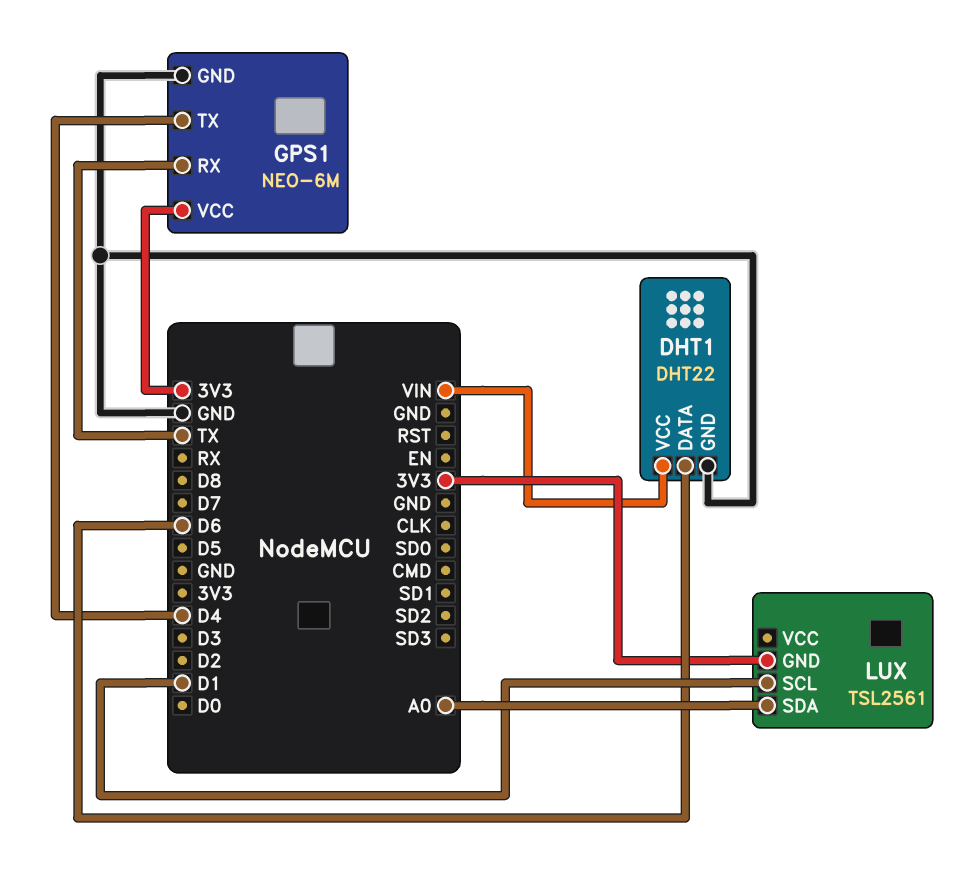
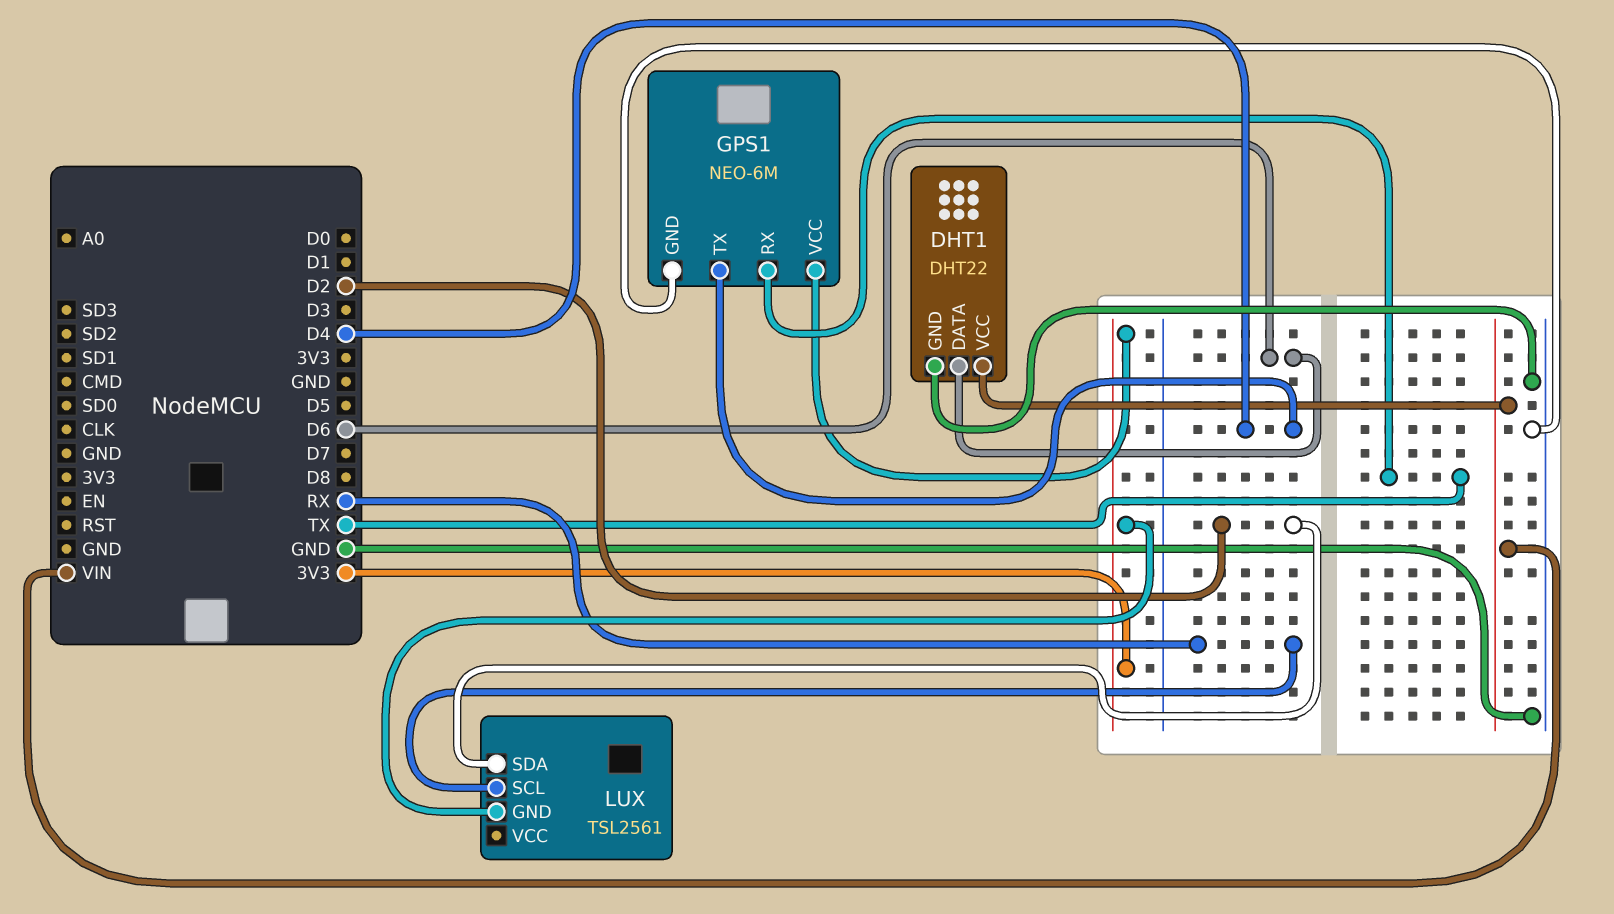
LUX pin SCL: D1 -> RX
LUX pin SDA: A0 -> D2

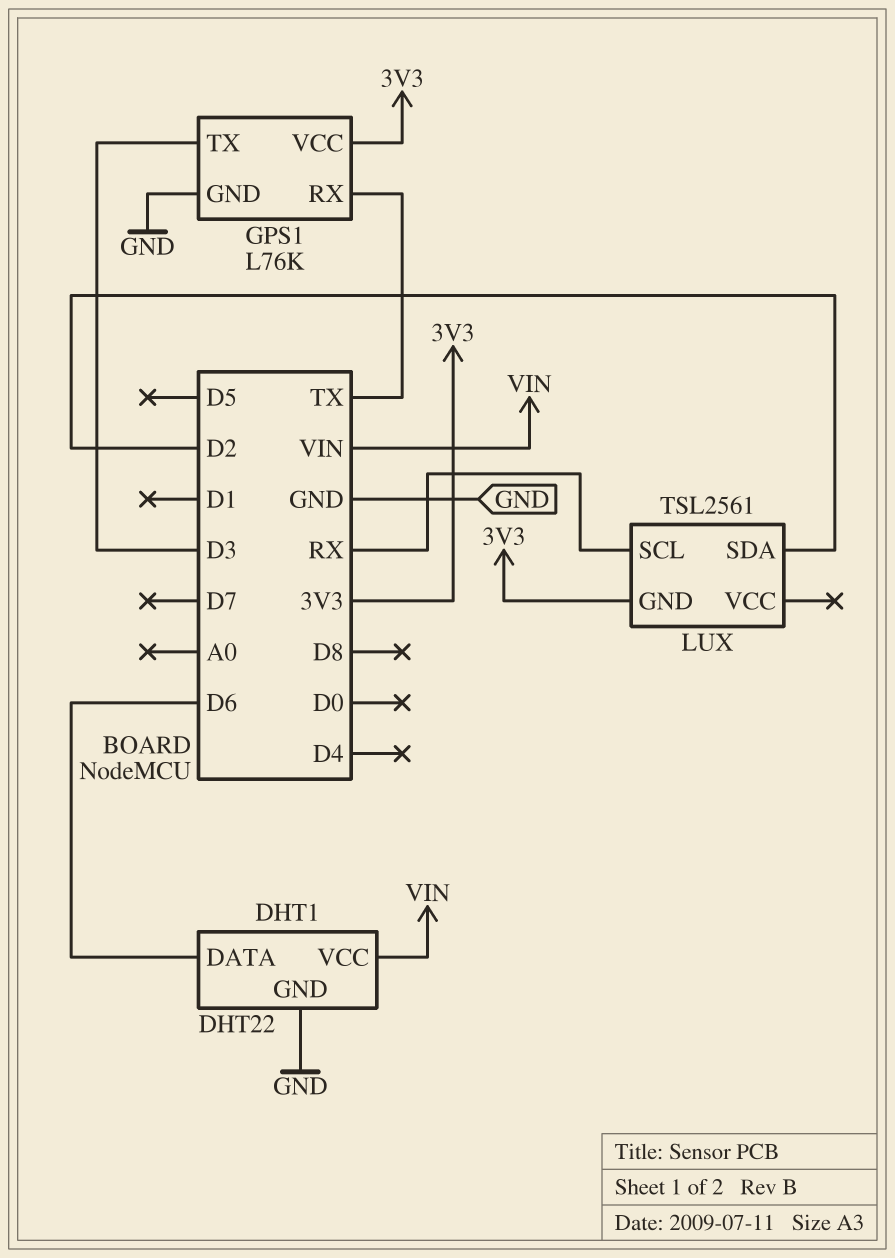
GPS1: NEO-6M -> L76K
GPS1 pin TX: D4 -> D3

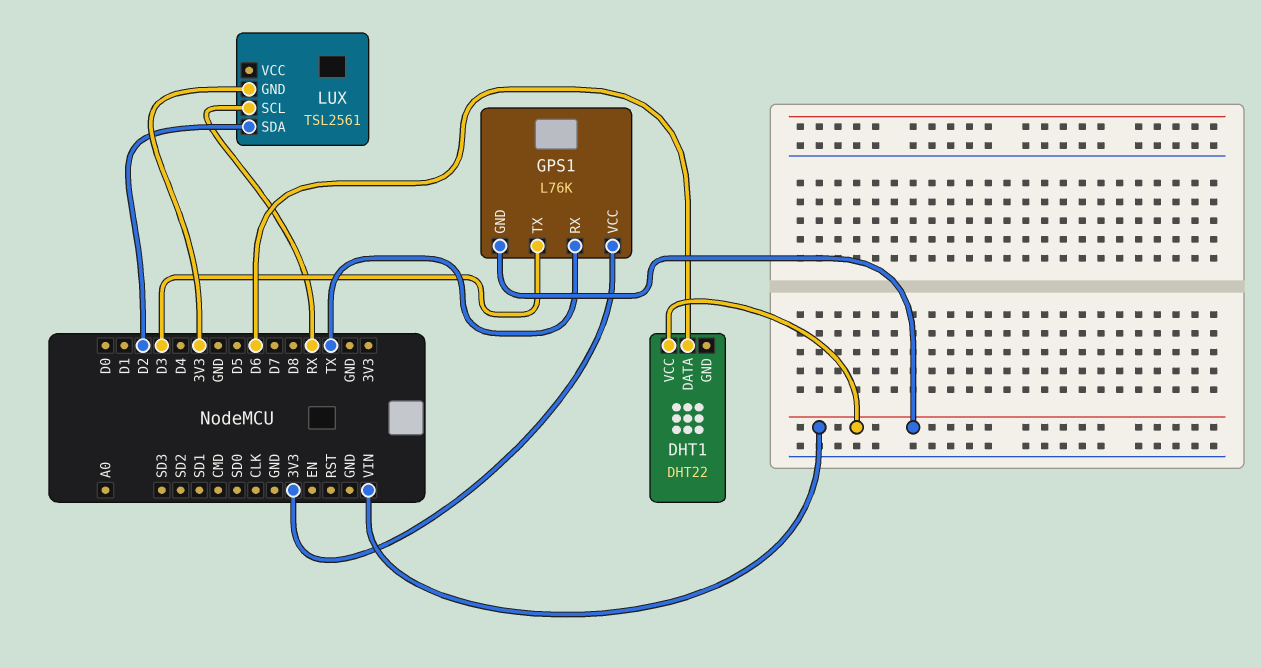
DHT1 pin GND: GND -> none
GPS1 pin GND: GND -> VIN

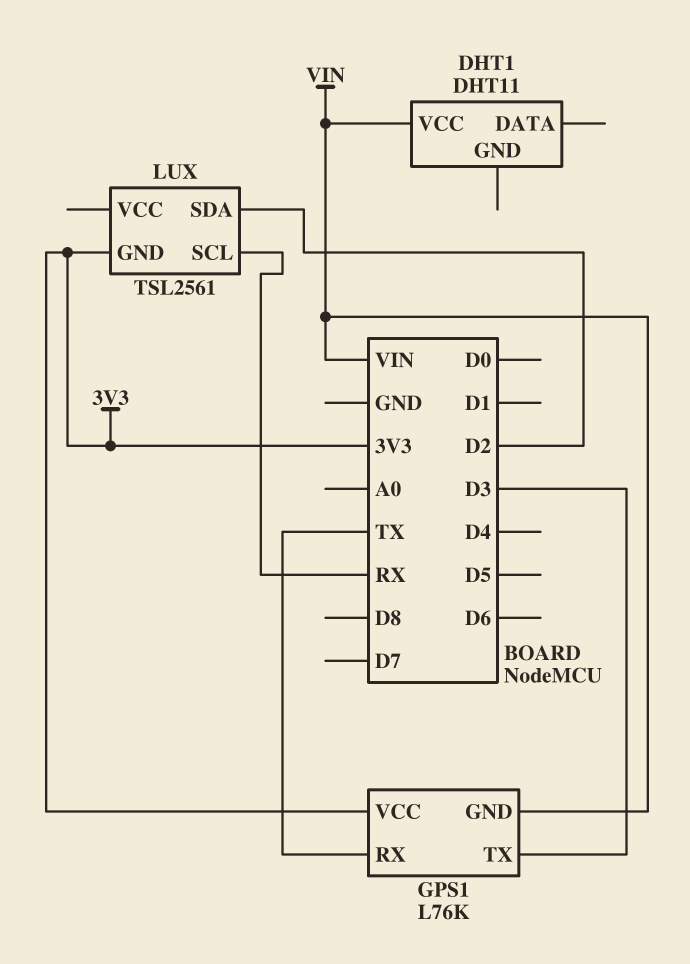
DHT1: DHT22 -> DHT11
DHT1 pin DATA: D6 -> none

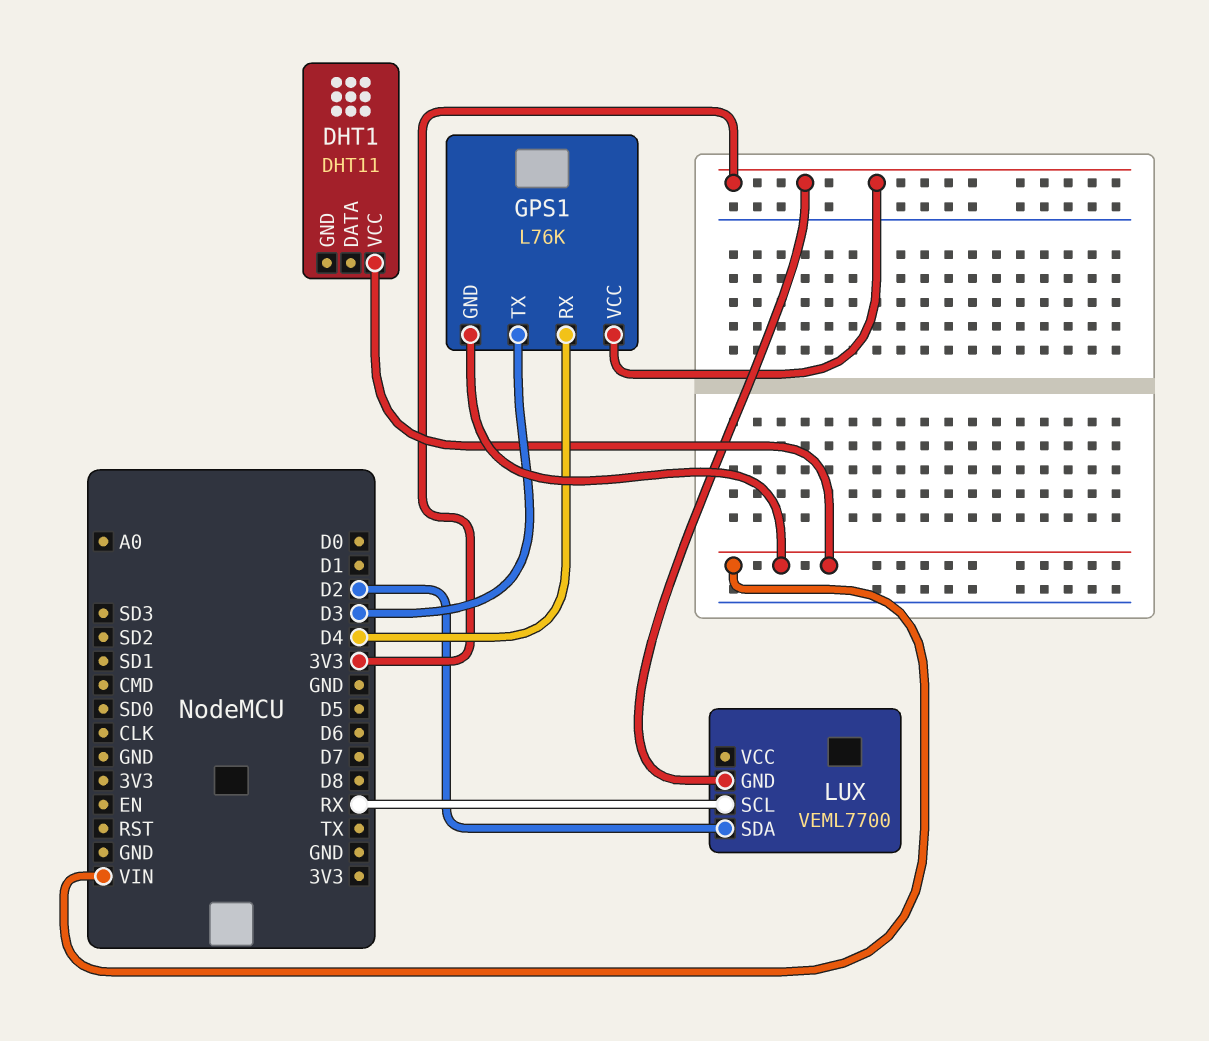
GPS1 pin RX: TX -> D4
LUX: TSL2561 -> VEML7700

